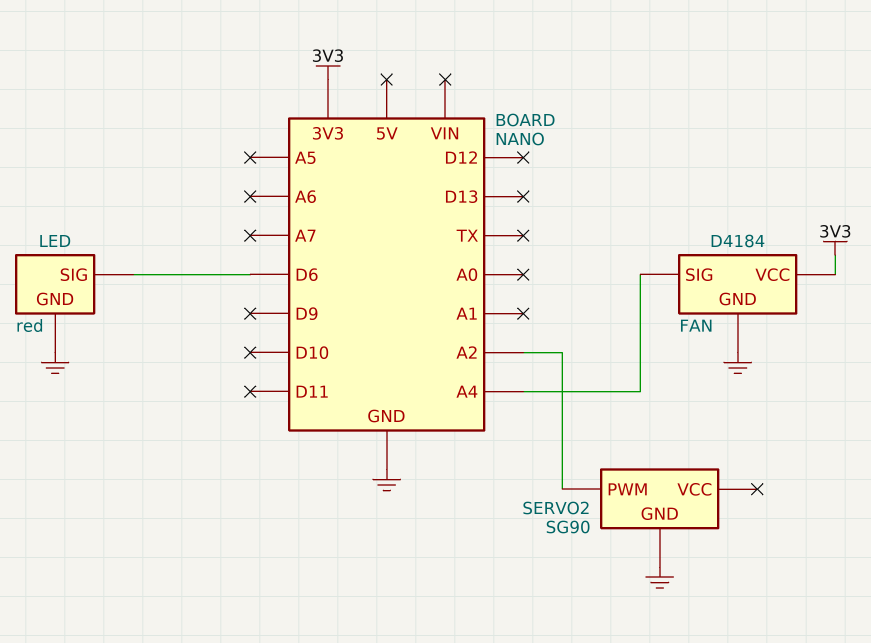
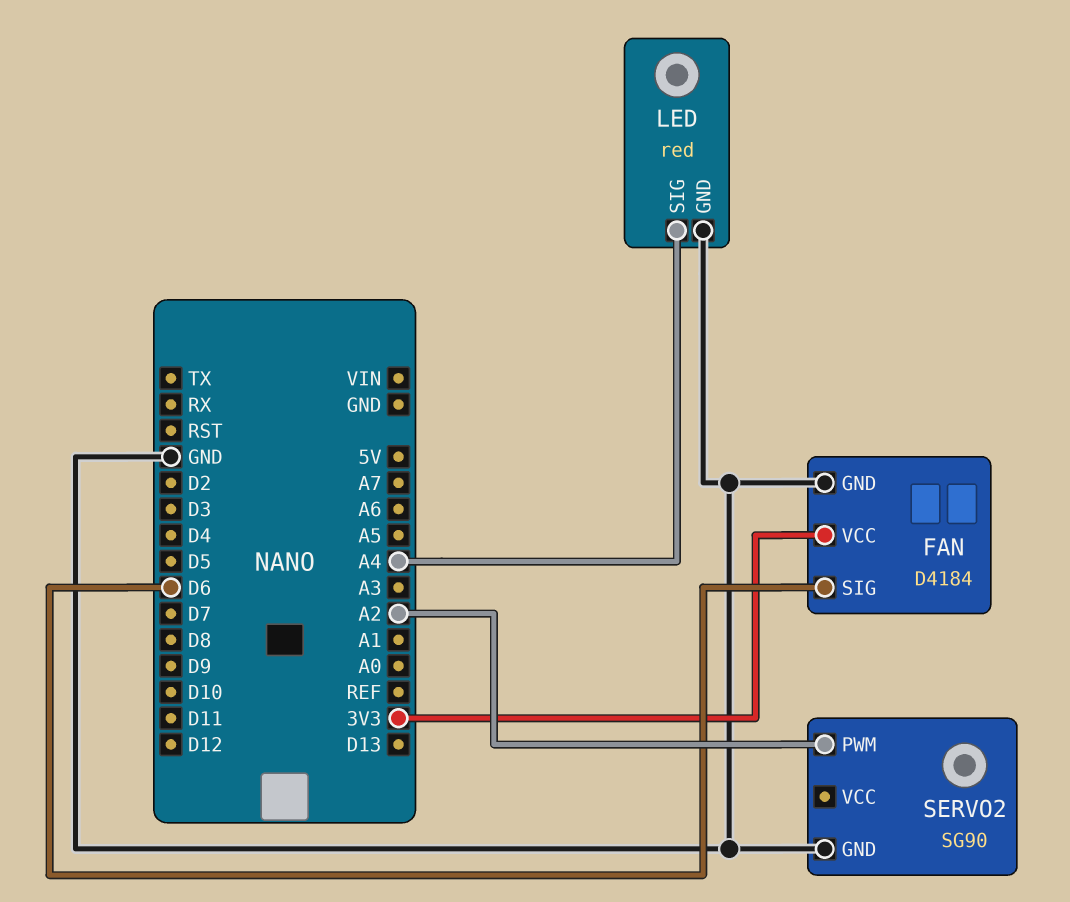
FAN pin SIG: A4 -> D6
LED pin SIG: D6 -> A4

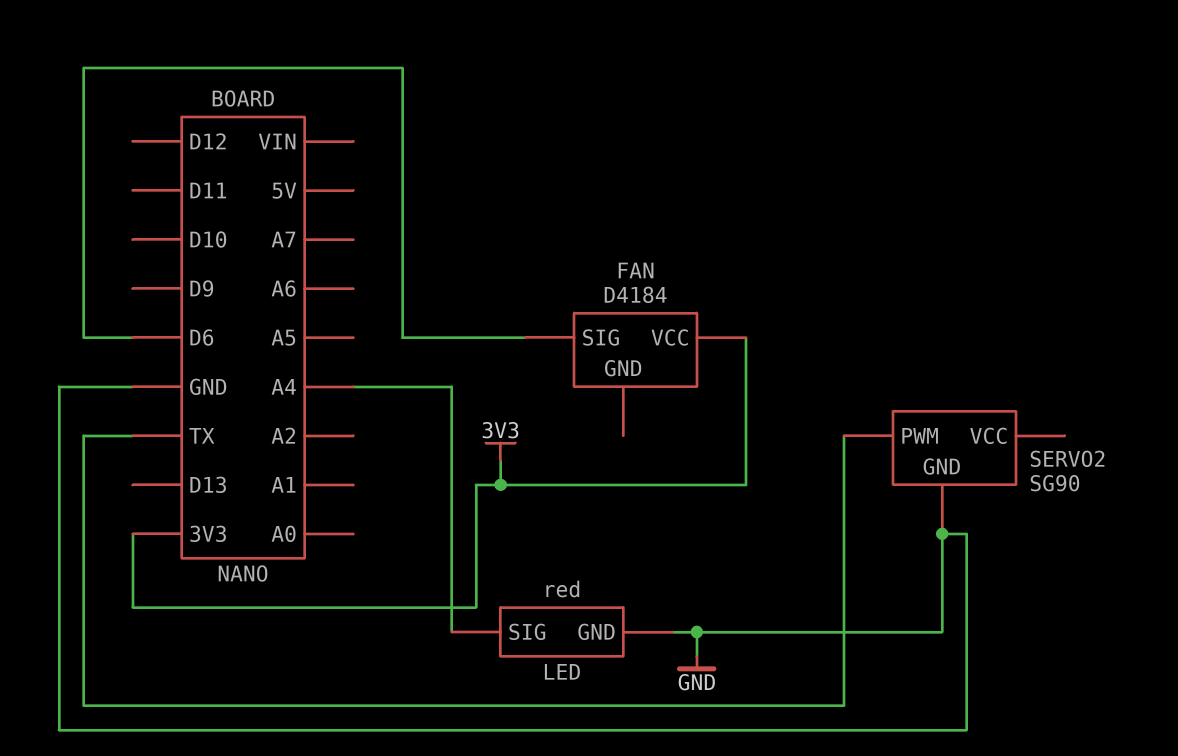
FAN pin GND: GND -> none
SERVO2 pin PWM: A2 -> TX

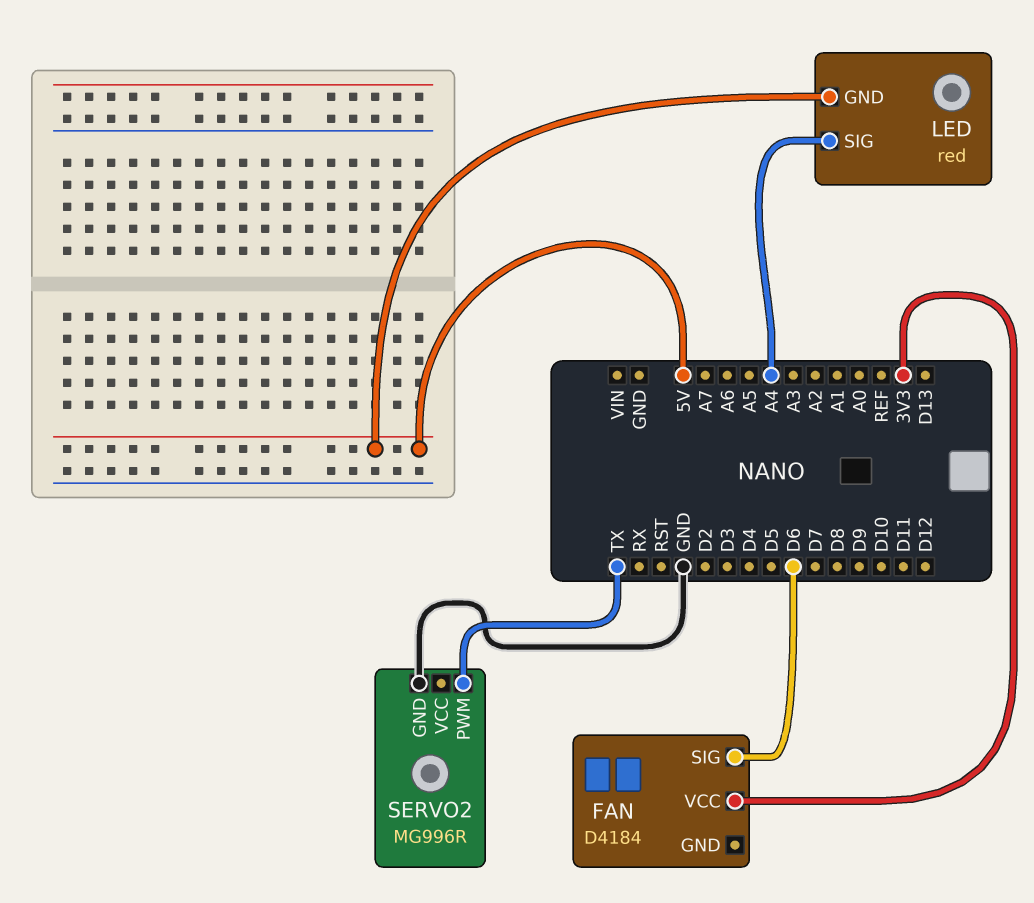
LED pin GND: GND -> 5V
SERVO2: SG90 -> MG996R

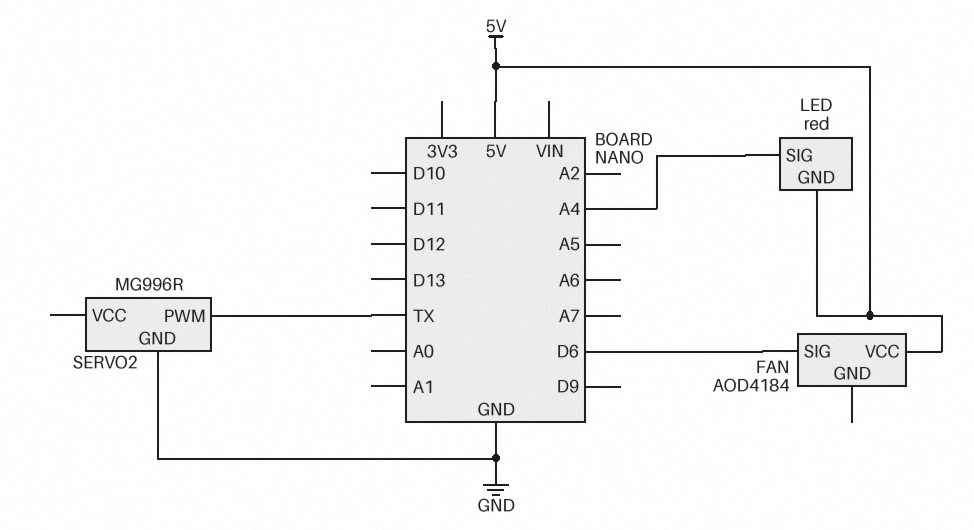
FAN: D4184 -> AOD4184
FAN pin VCC: 3V3 -> 5V

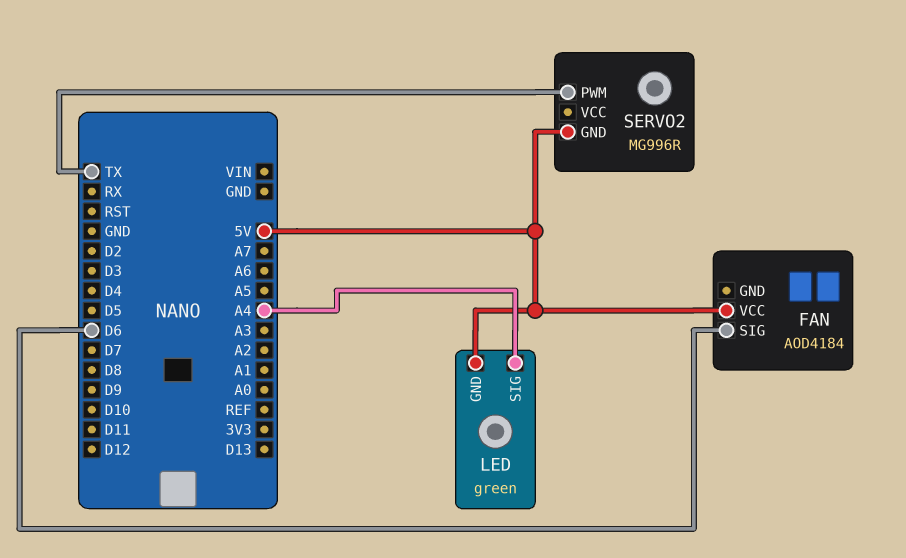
LED: red -> green
SERVO2 pin GND: GND -> 5V

